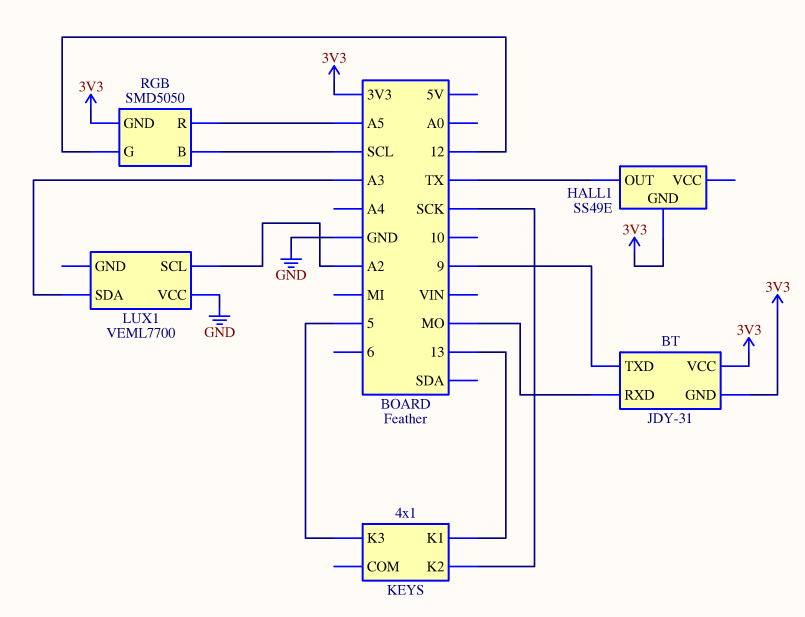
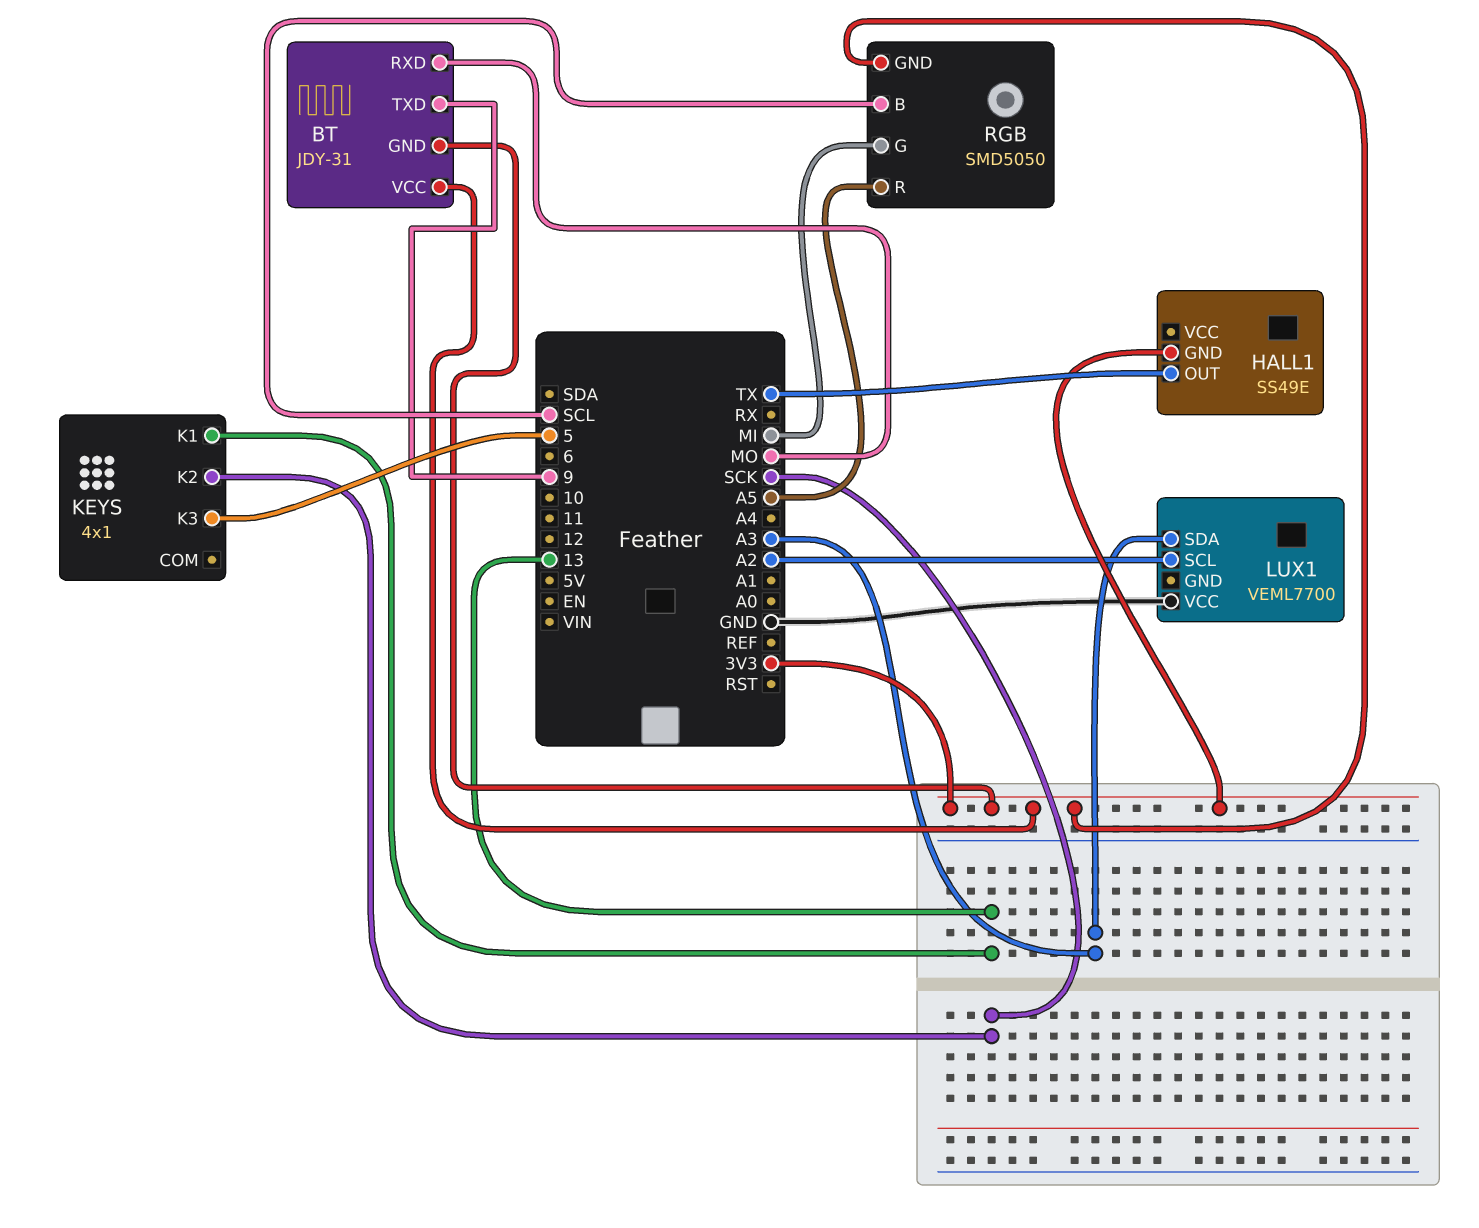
RGB pin G: 12 -> MI

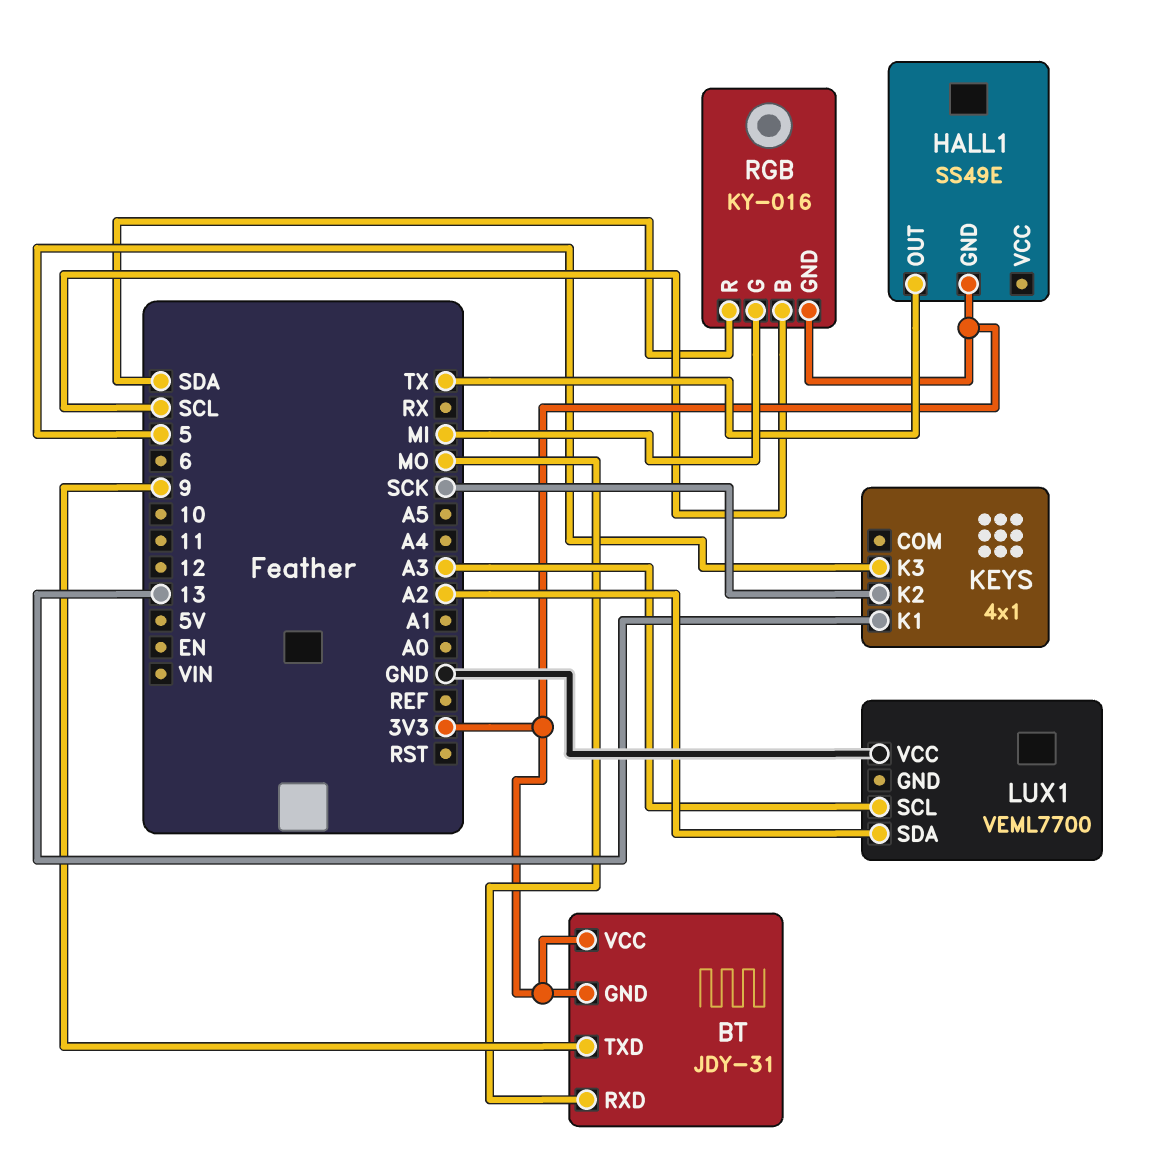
LUX1 pin SCL: A2 -> A3
LUX1 pin SDA: A3 -> A2
RGB: SMD5050 -> KY-016
RGB pin R: A5 -> SDA

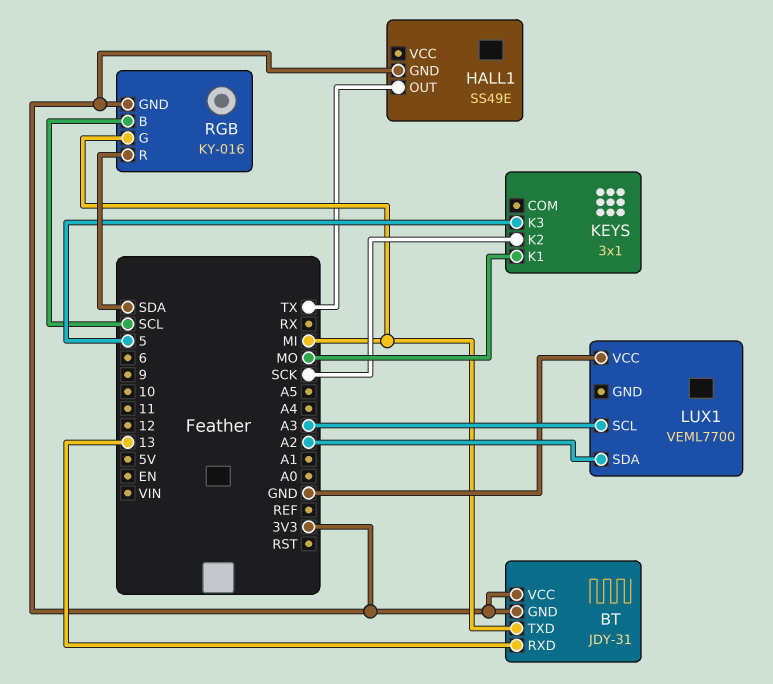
BT pin RXD: MO -> 13
BT pin TXD: 9 -> MI
KEYS: 4x1 -> 3x1
KEYS pin K1: 13 -> MO

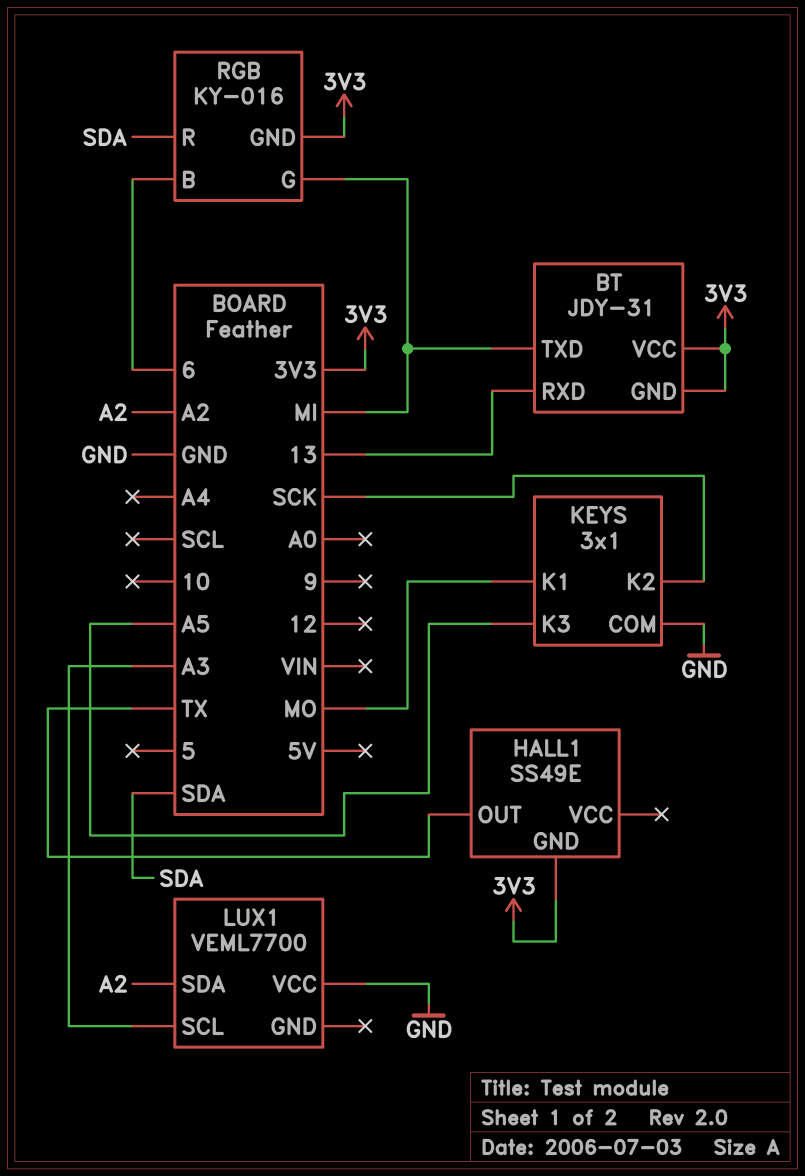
KEYS pin COM: none -> GND
KEYS pin K3: 5 -> A5
RGB pin B: SCL -> 6

